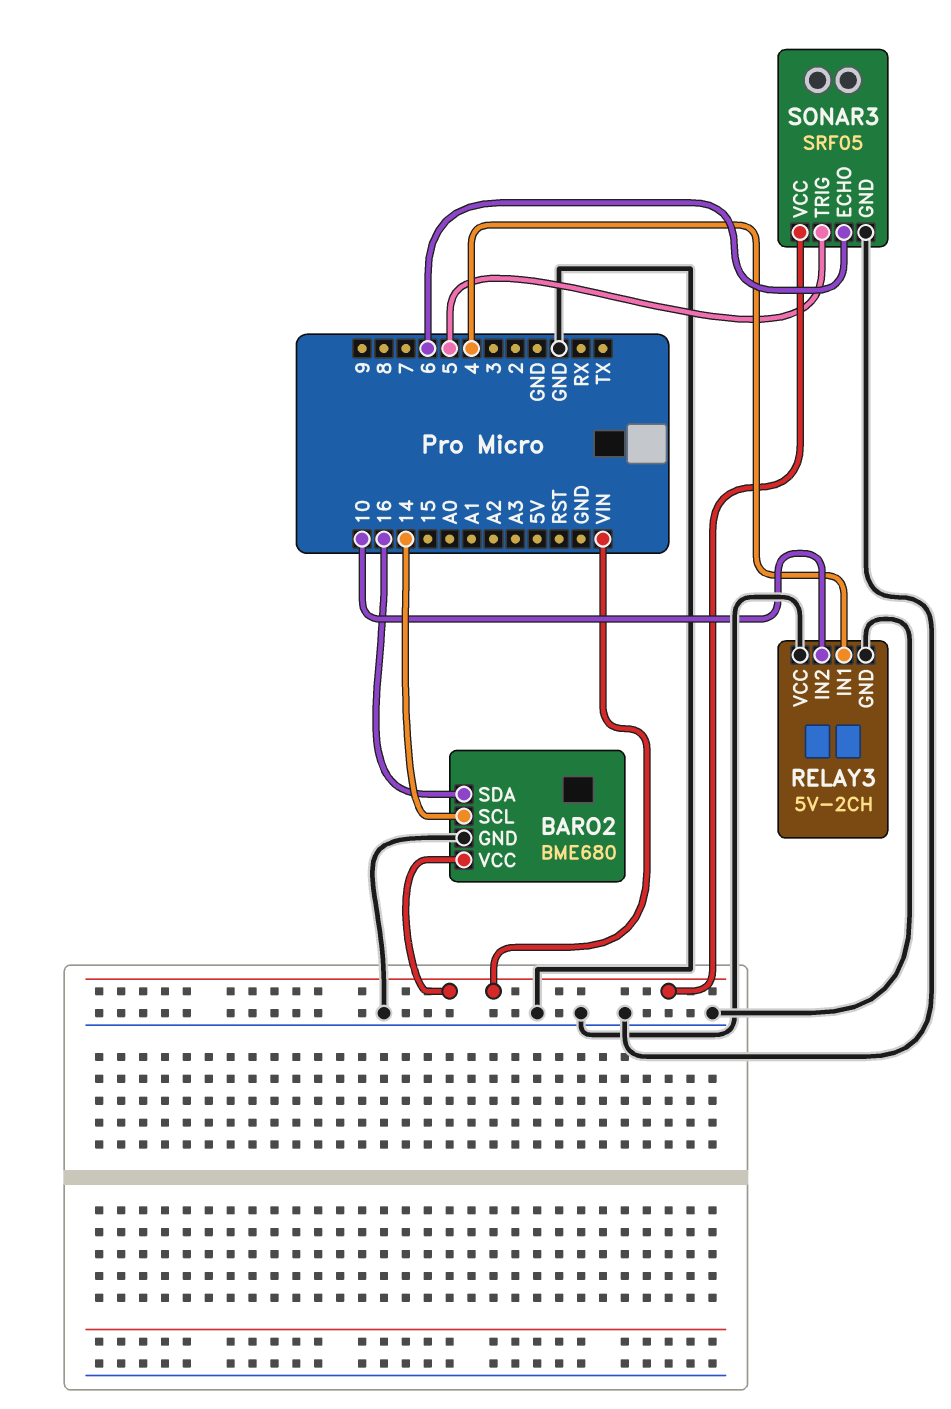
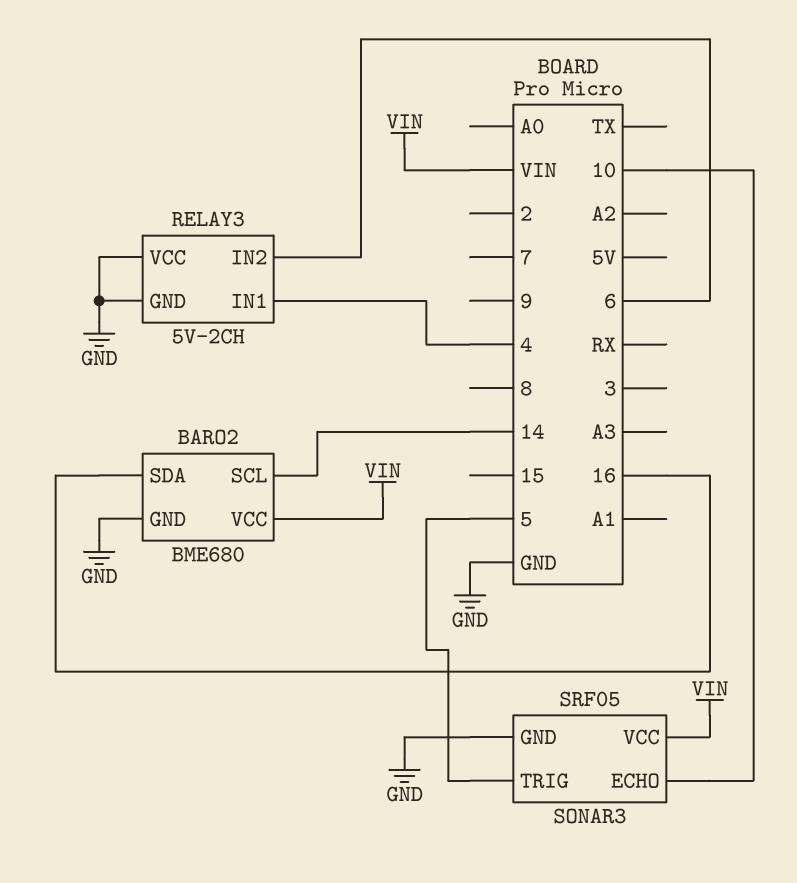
RELAY3 pin IN2: 10 -> 6
SONAR3 pin ECHO: 6 -> 10

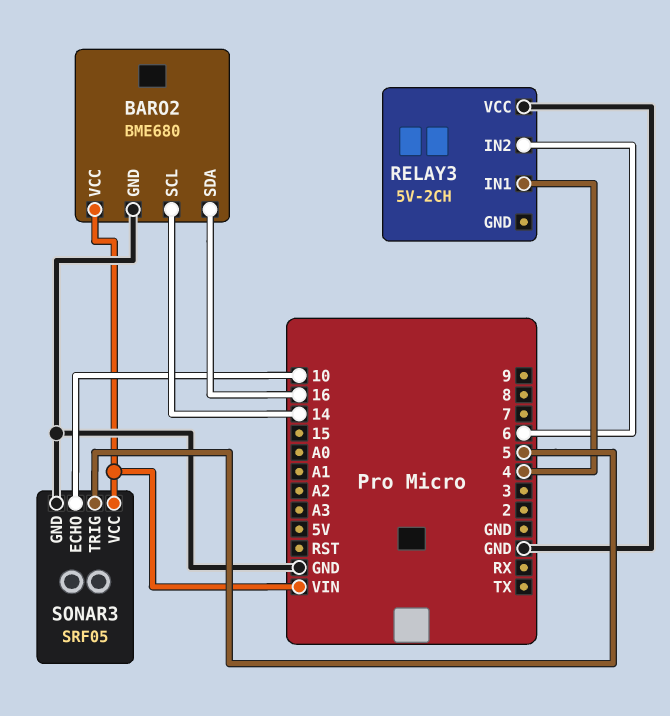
RELAY3 pin GND: GND -> none

